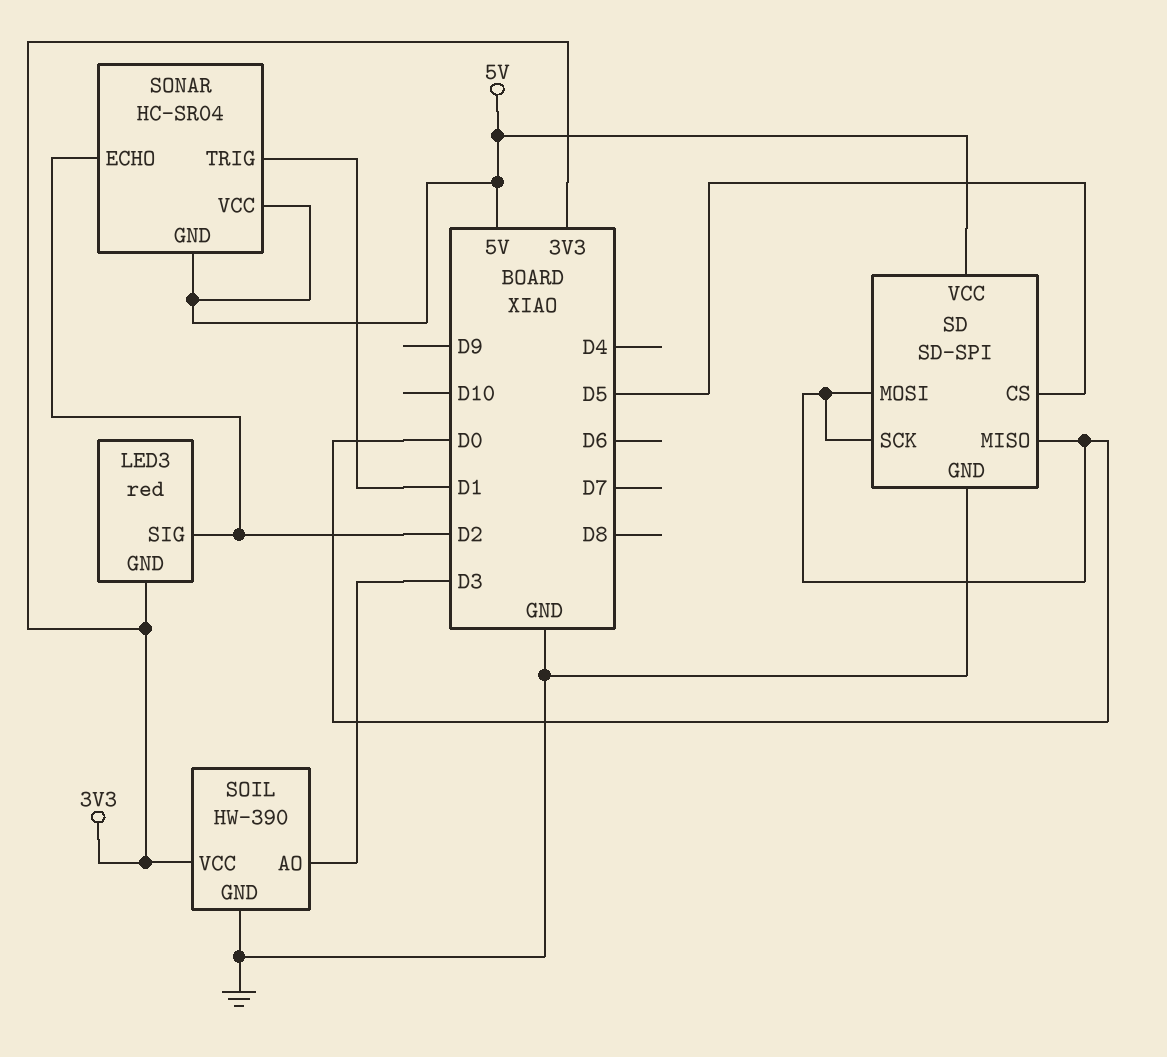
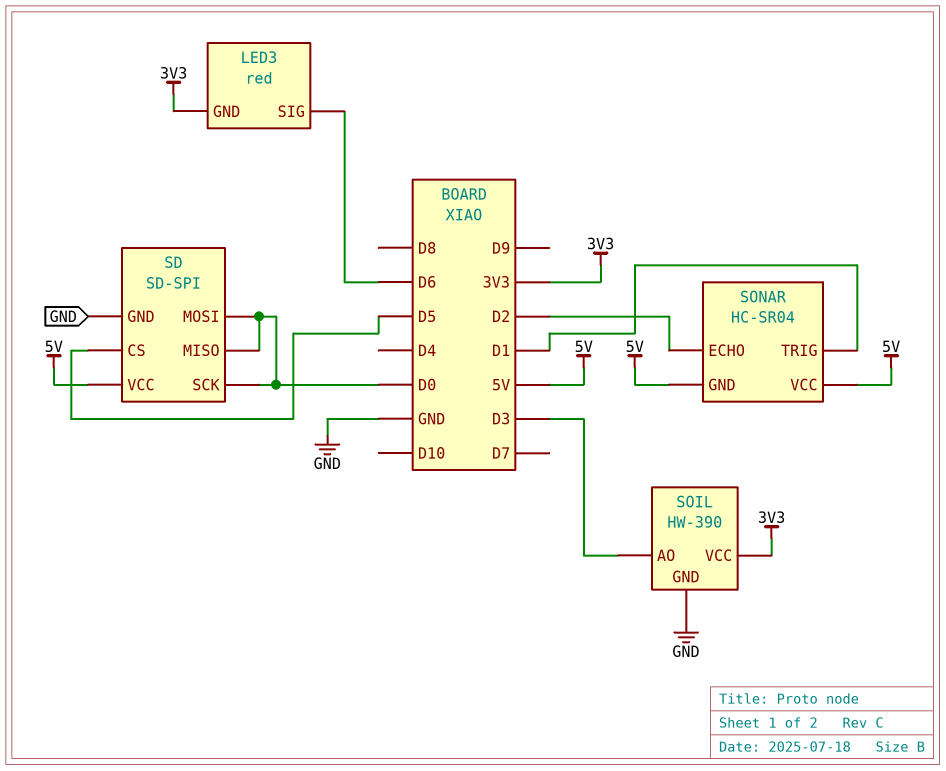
LED3 pin SIG: D2 -> D6

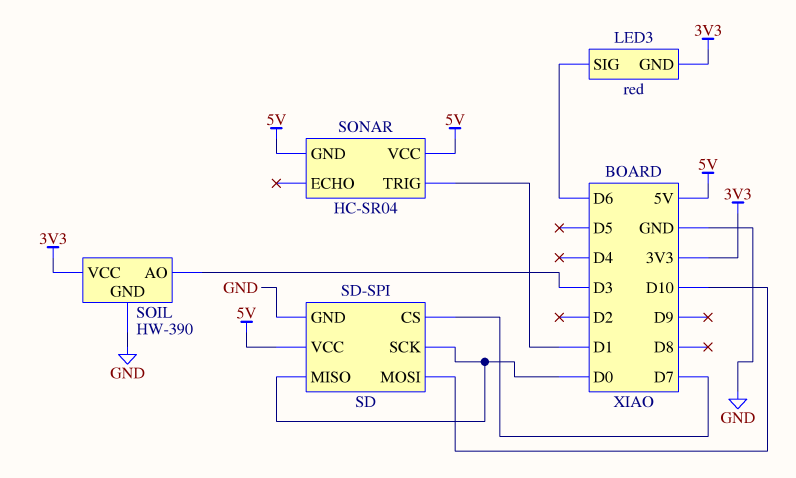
SD pin CS: D5 -> D7
SD pin MOSI: D0 -> D10
SONAR pin ECHO: D2 -> none

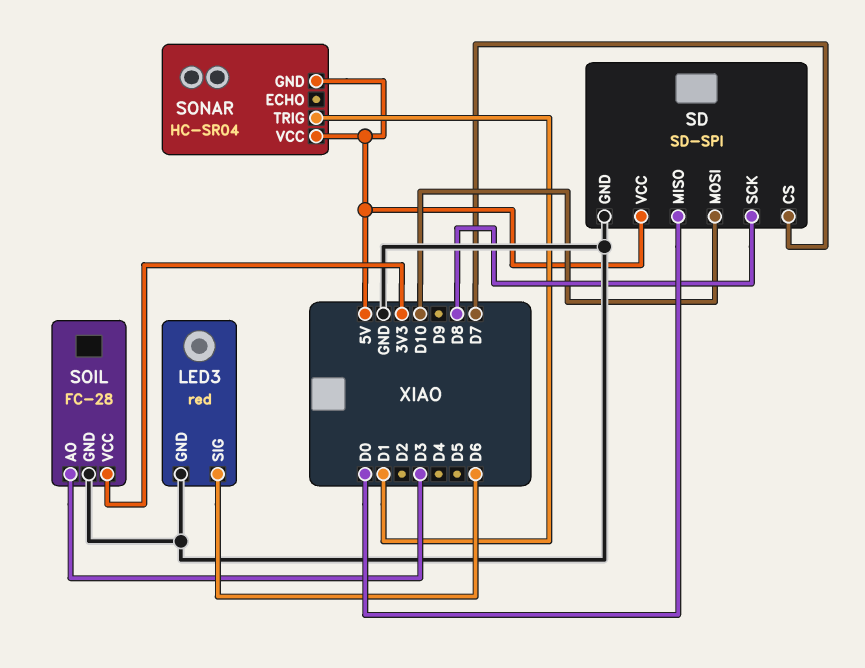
LED3 pin GND: 3V3 -> GND
SD pin SCK: D0 -> D8
SOIL: HW-390 -> FC-28

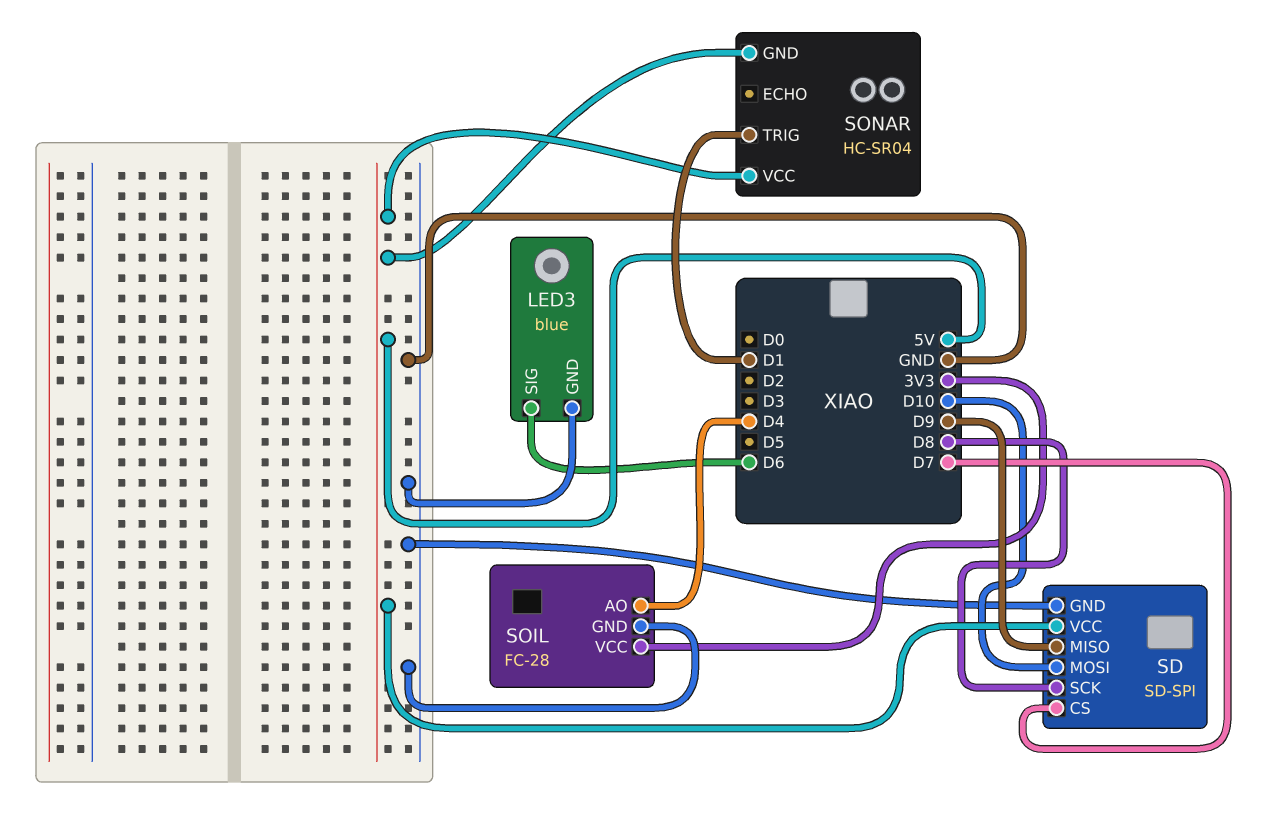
LED3: red -> blue
SD pin MISO: D0 -> D9
SOIL pin AO: D3 -> D4

